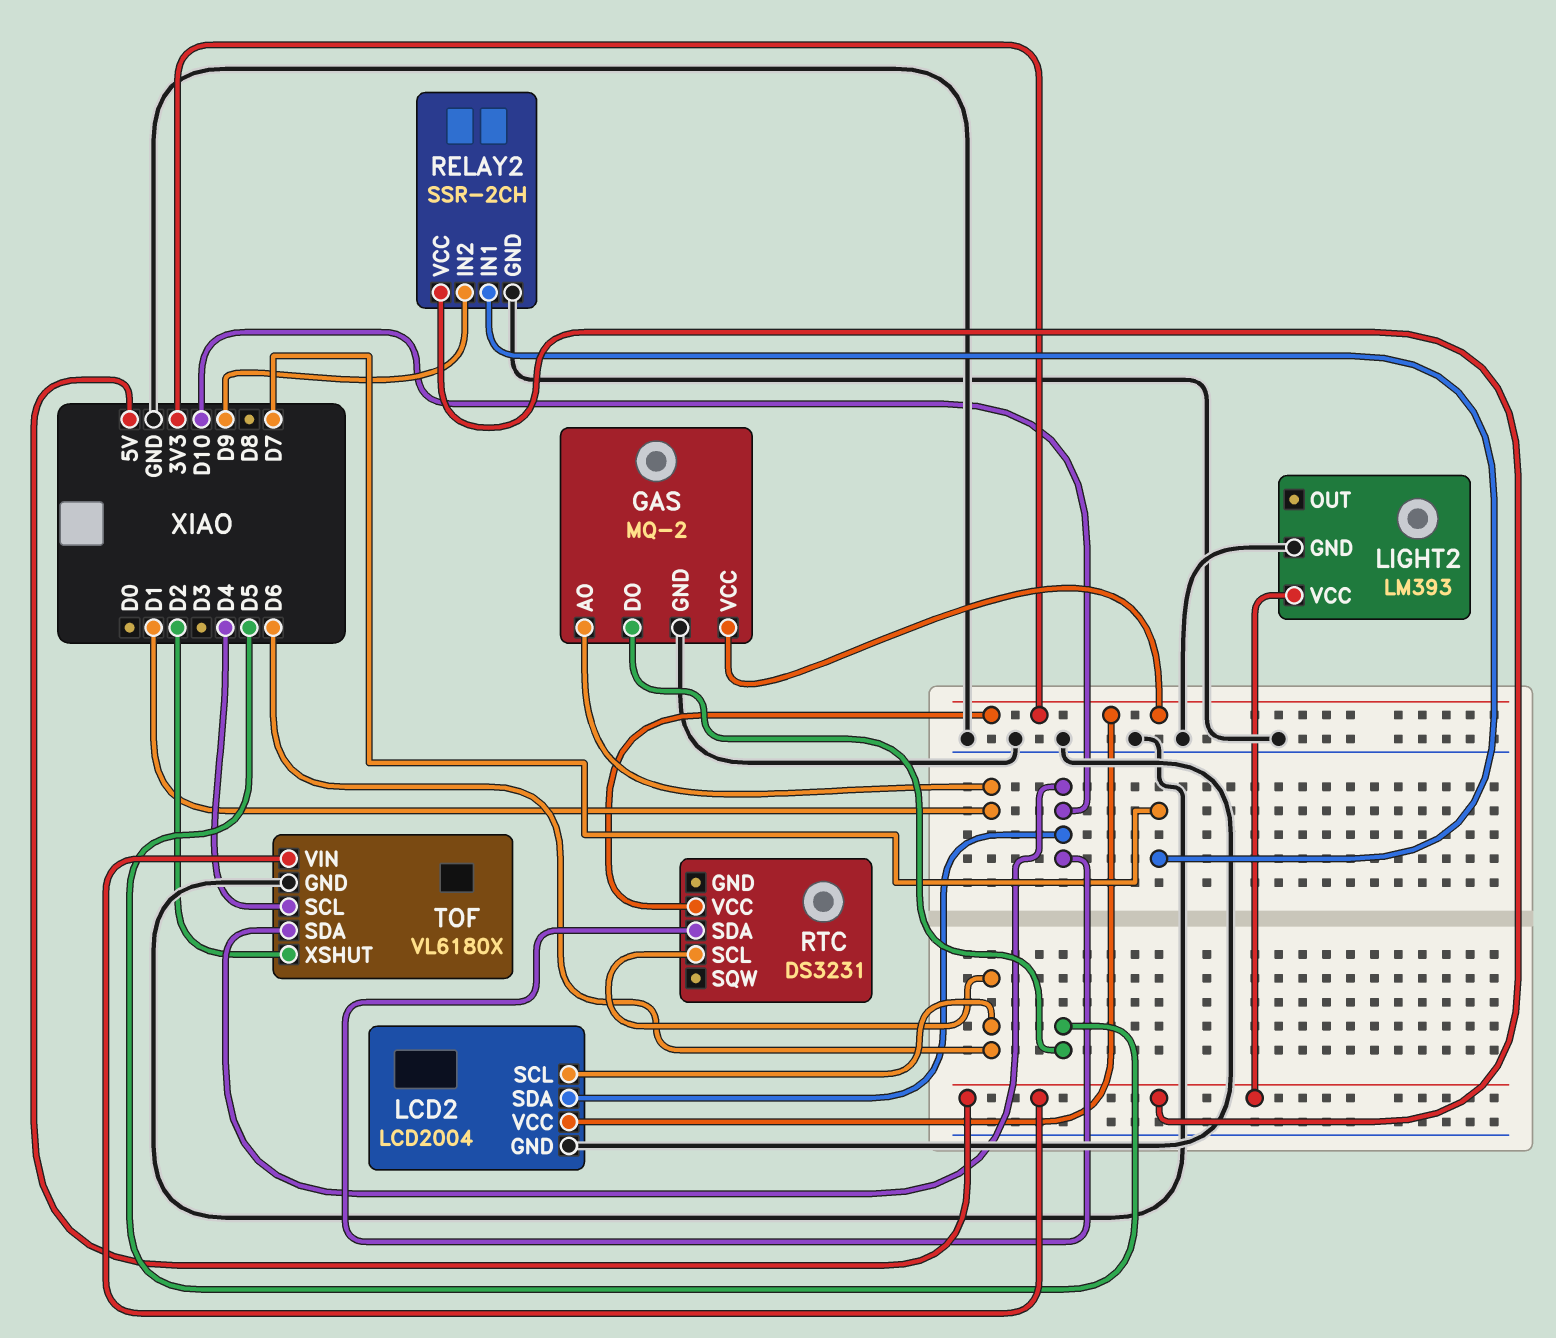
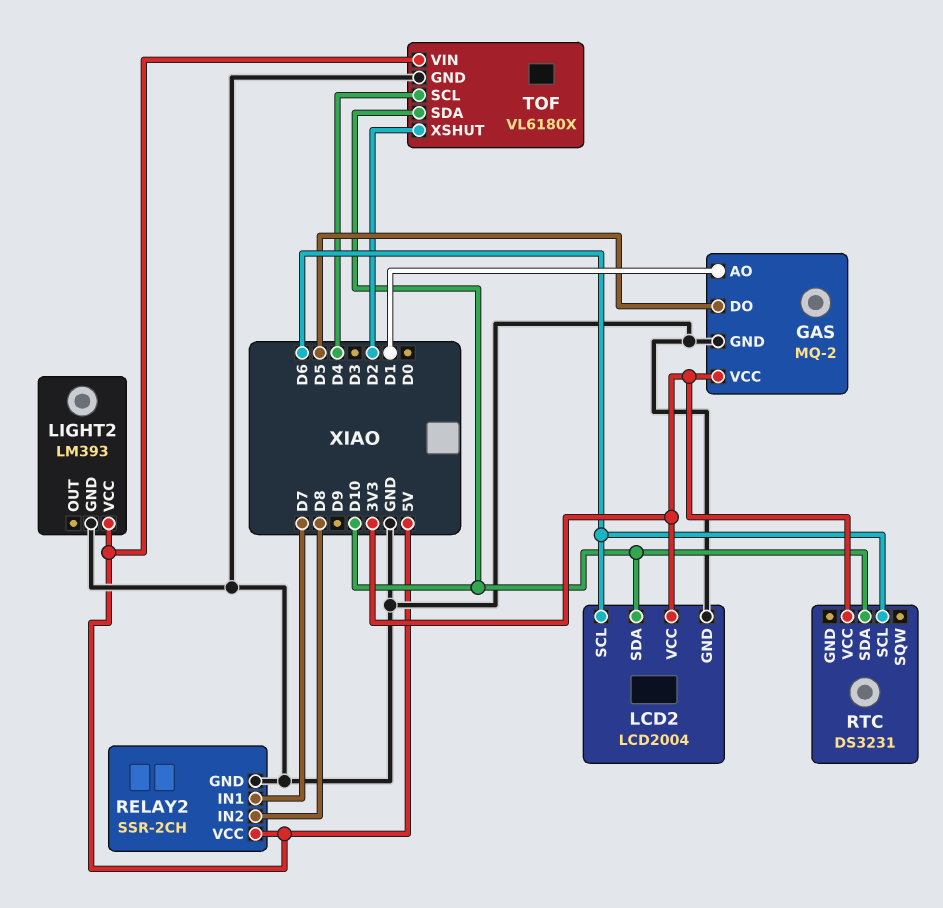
RELAY2 pin IN2: D9 -> D8

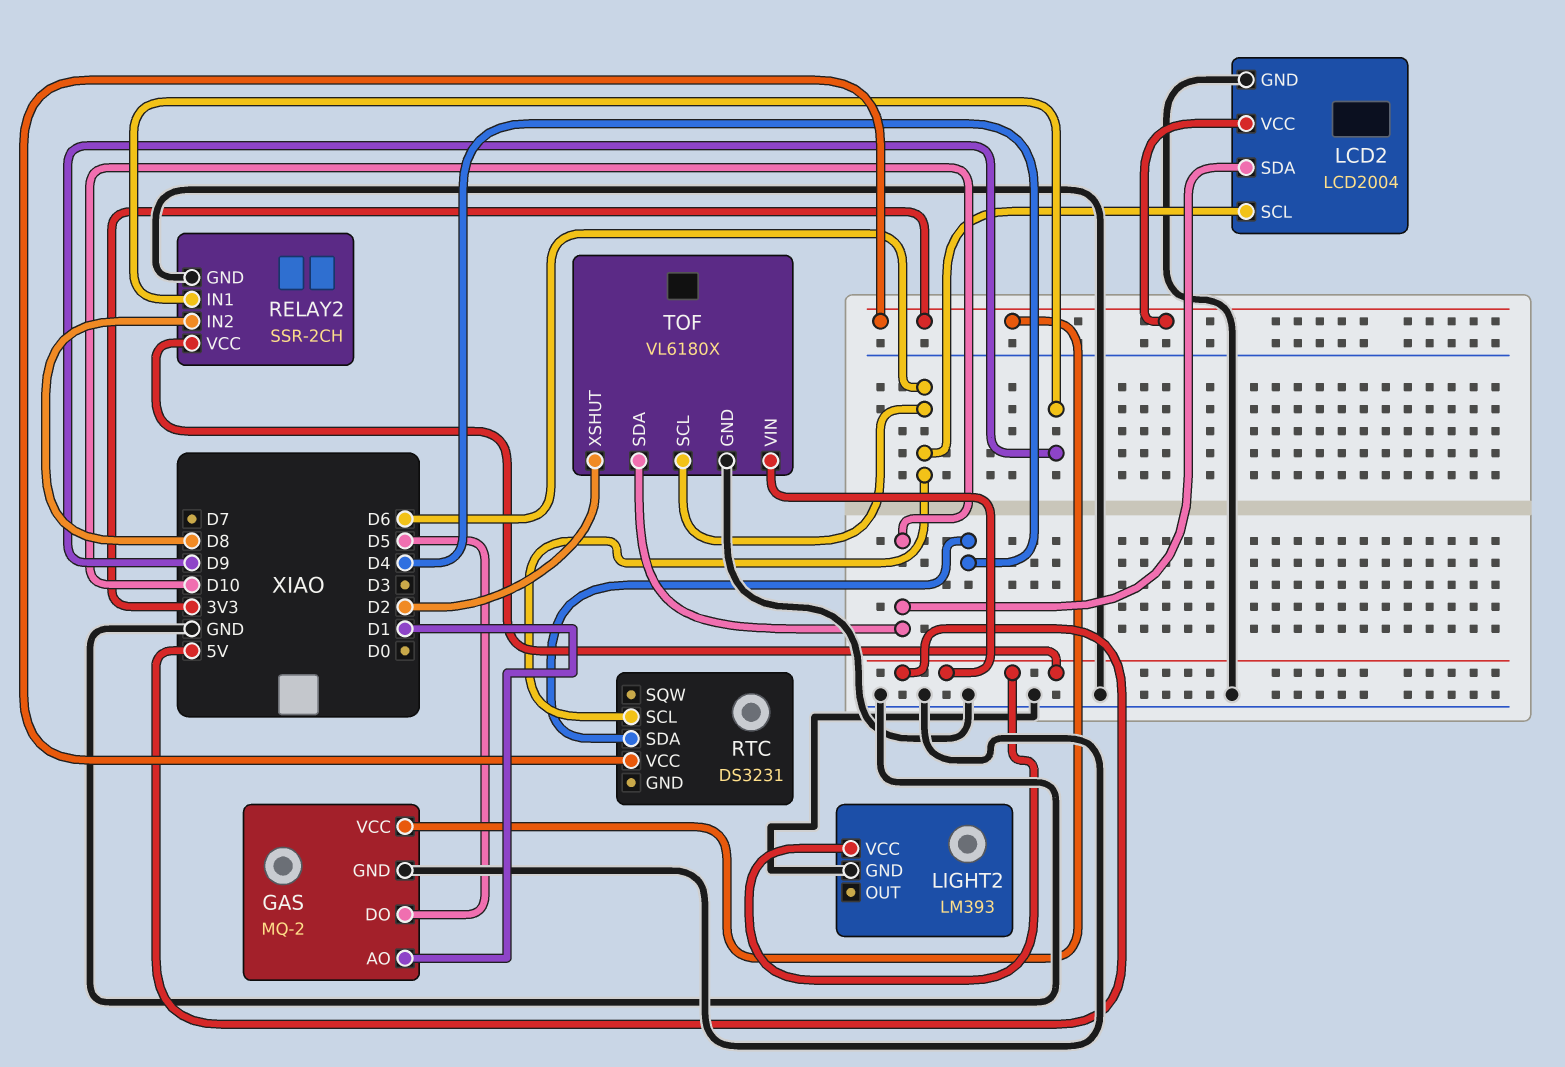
RELAY2 pin IN1: D7 -> D9
RTC pin SDA: D10 -> D4
TOF pin SCL: D4 -> D6

